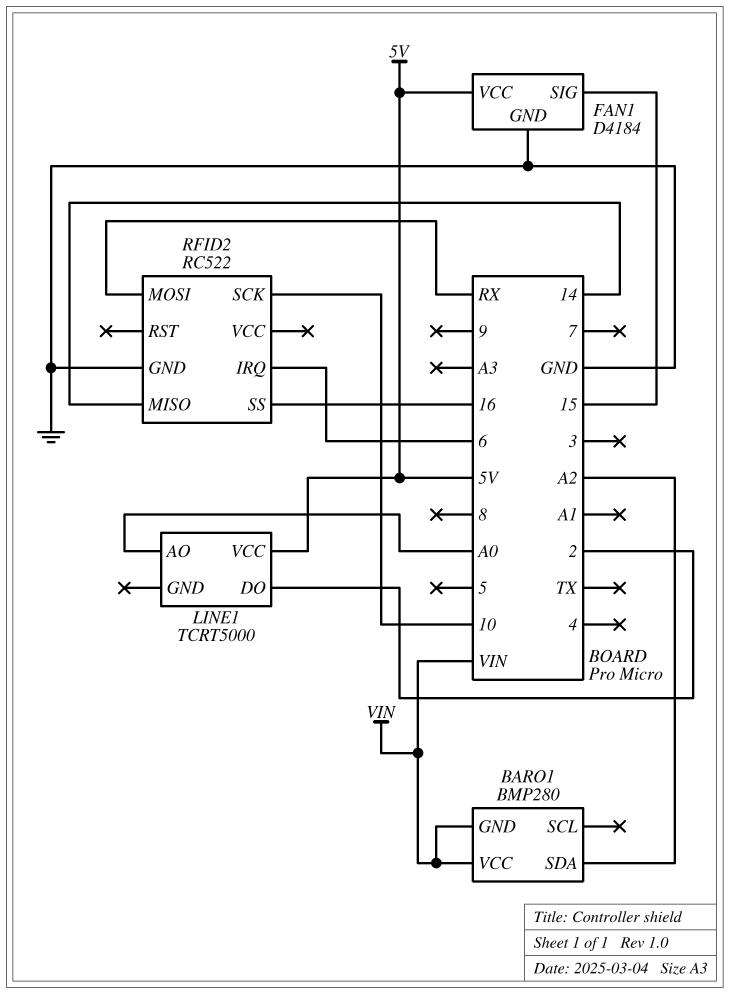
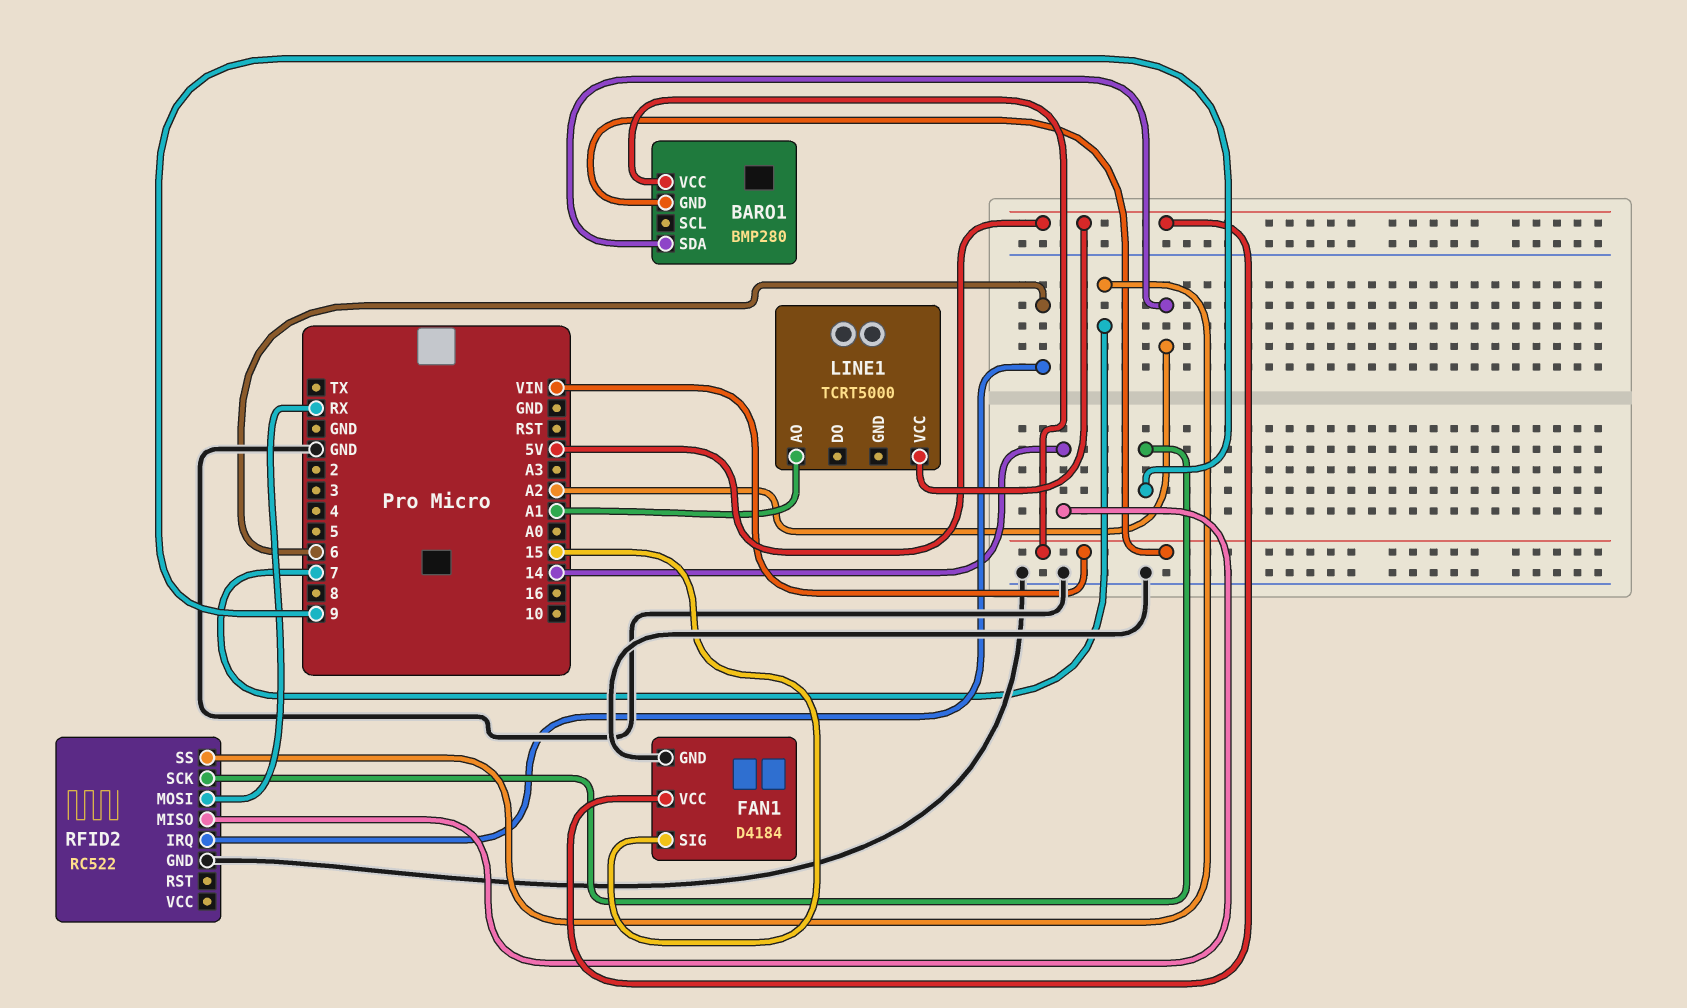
LINE1 pin AO: A0 -> A1
LINE1 pin DO: 2 -> none
RFID2 pin SCK: 10 -> 9
RFID2 pin SS: 16 -> 7

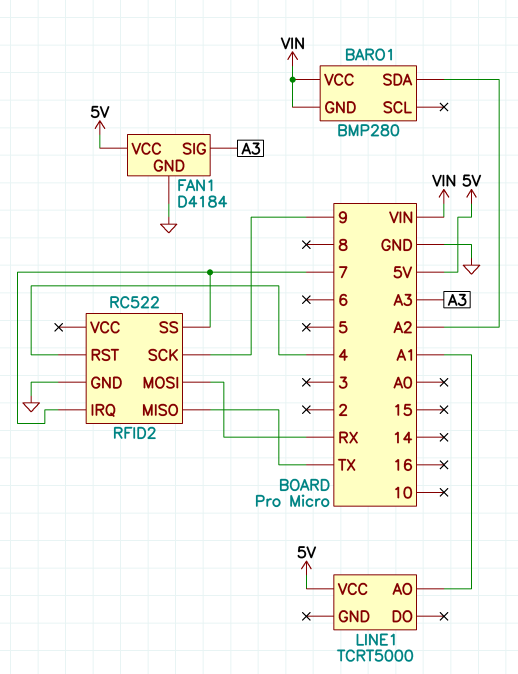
FAN1 pin SIG: 15 -> A3
RFID2 pin IRQ: 6 -> 7
RFID2 pin MISO: 14 -> TX
RFID2 pin RST: none -> 4

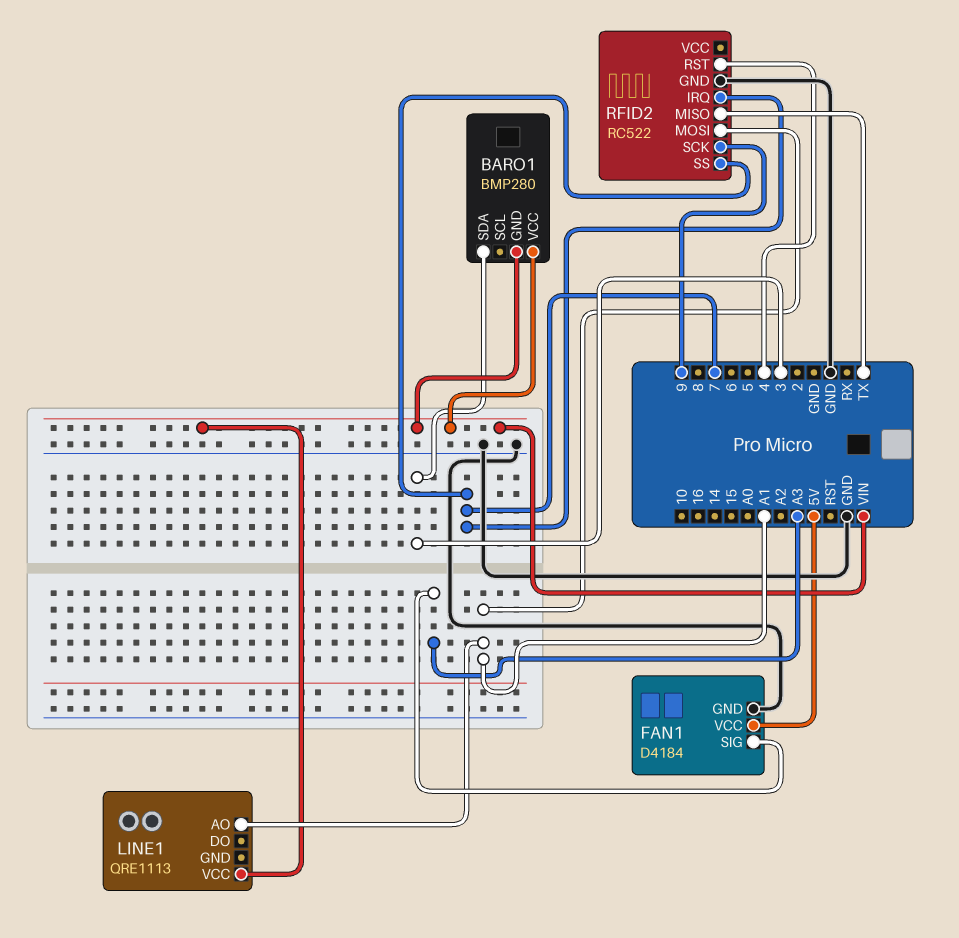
BARO1 pin SDA: A2 -> 3
LINE1: TCRT5000 -> QRE1113
LINE1 pin VCC: 5V -> VIN
RFID2 pin MOSI: RX -> A1

